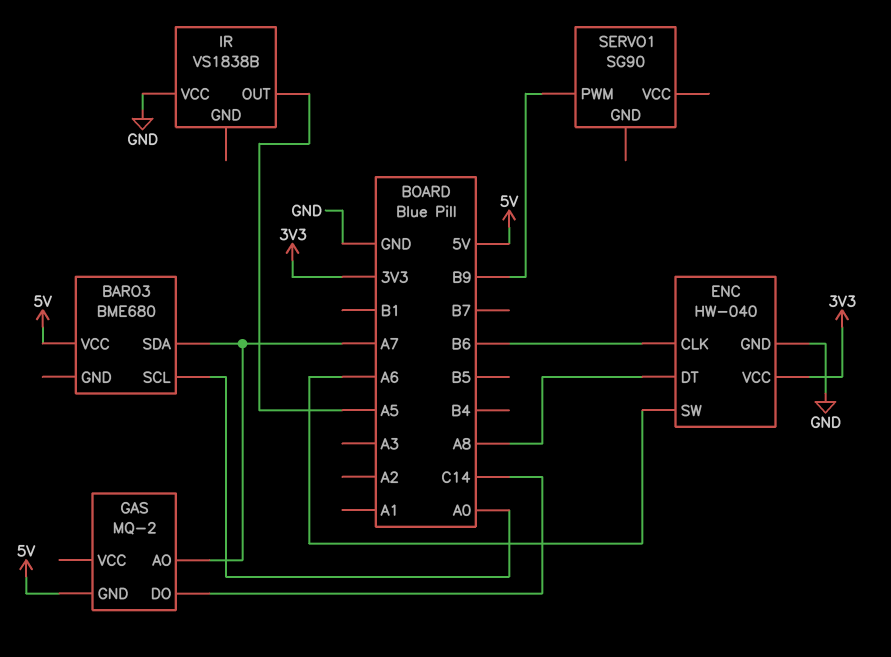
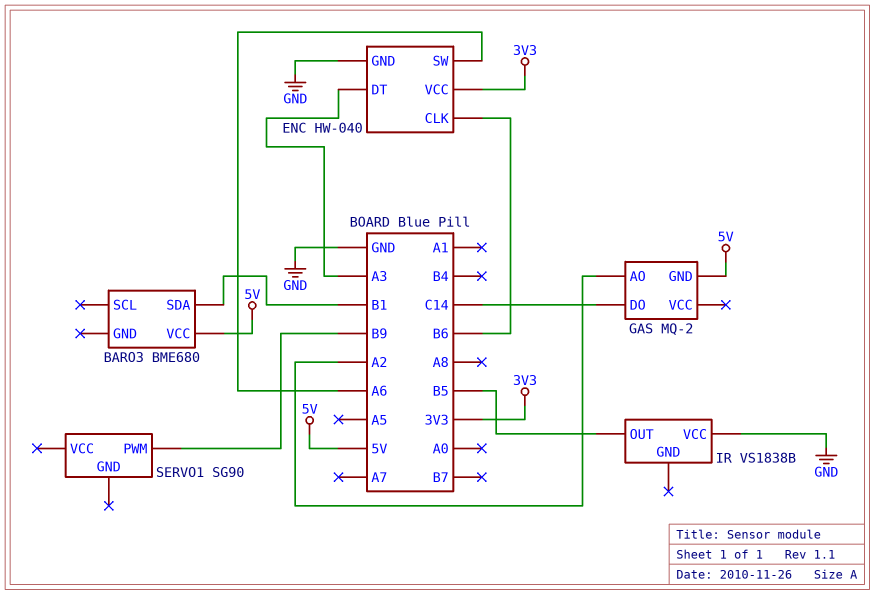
BARO3 pin SCL: A0 -> none
BARO3 pin SDA: A7 -> B1
ENC pin DT: A8 -> A3
GAS pin AO: A7 -> A2
IR pin OUT: A5 -> B5

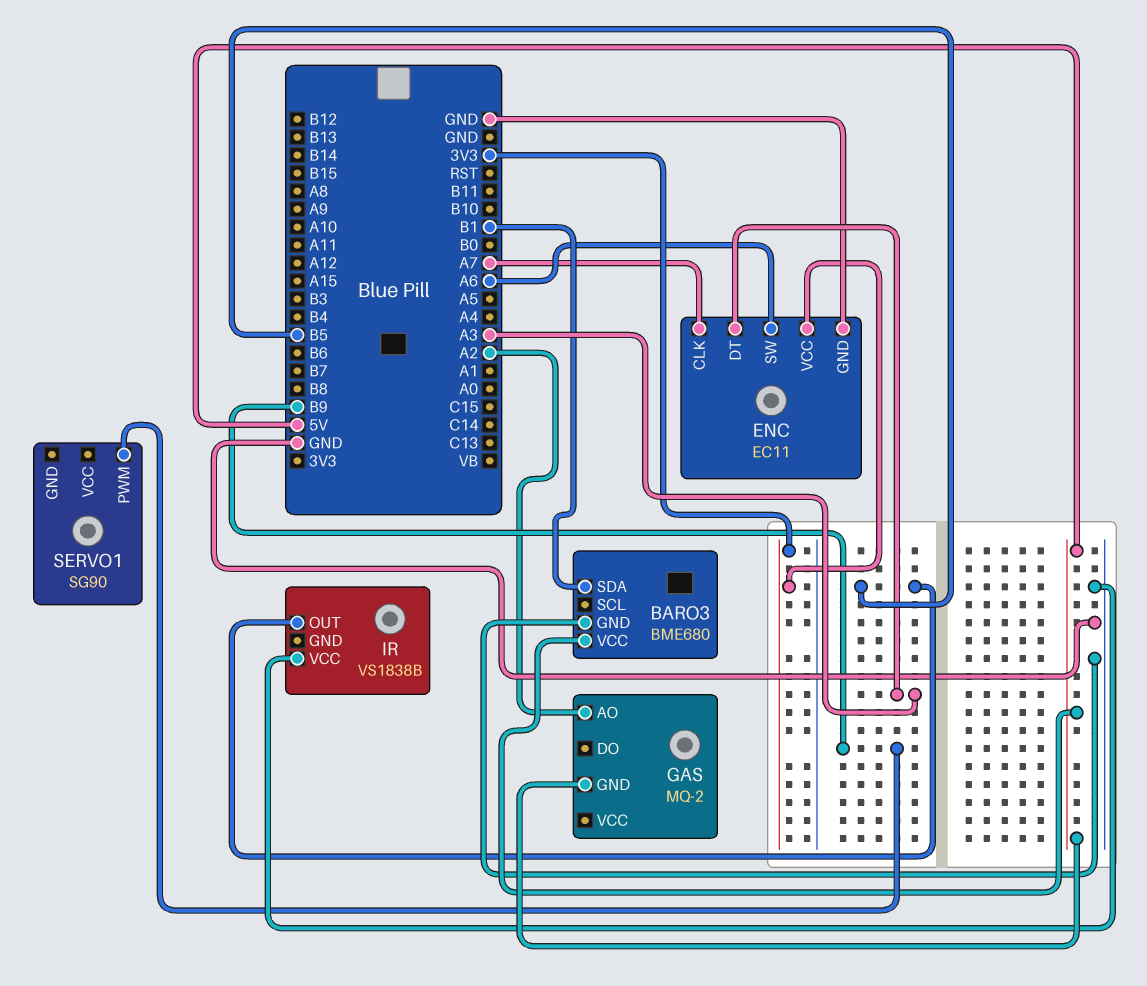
BARO3 pin GND: none -> GND
ENC: HW-040 -> EC11
ENC pin CLK: B6 -> A7
GAS pin DO: C14 -> none

